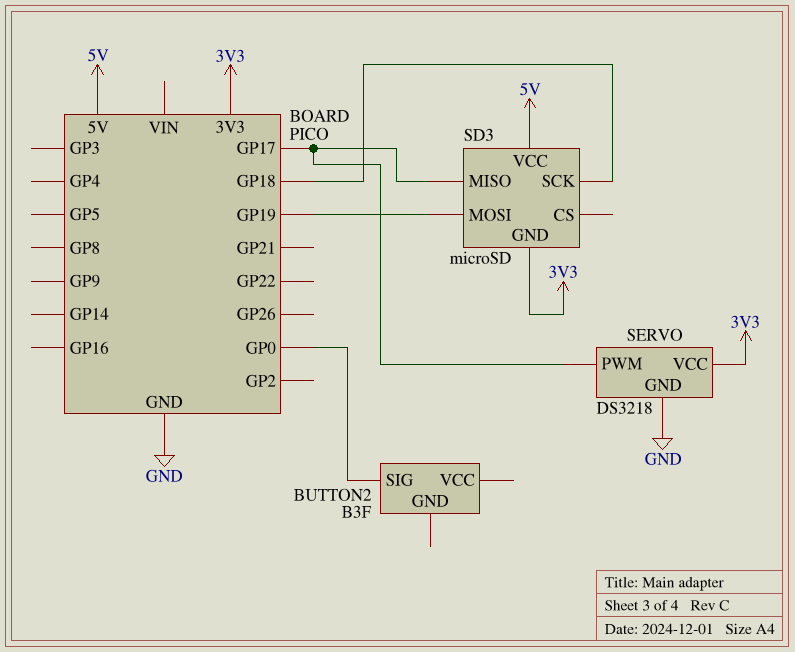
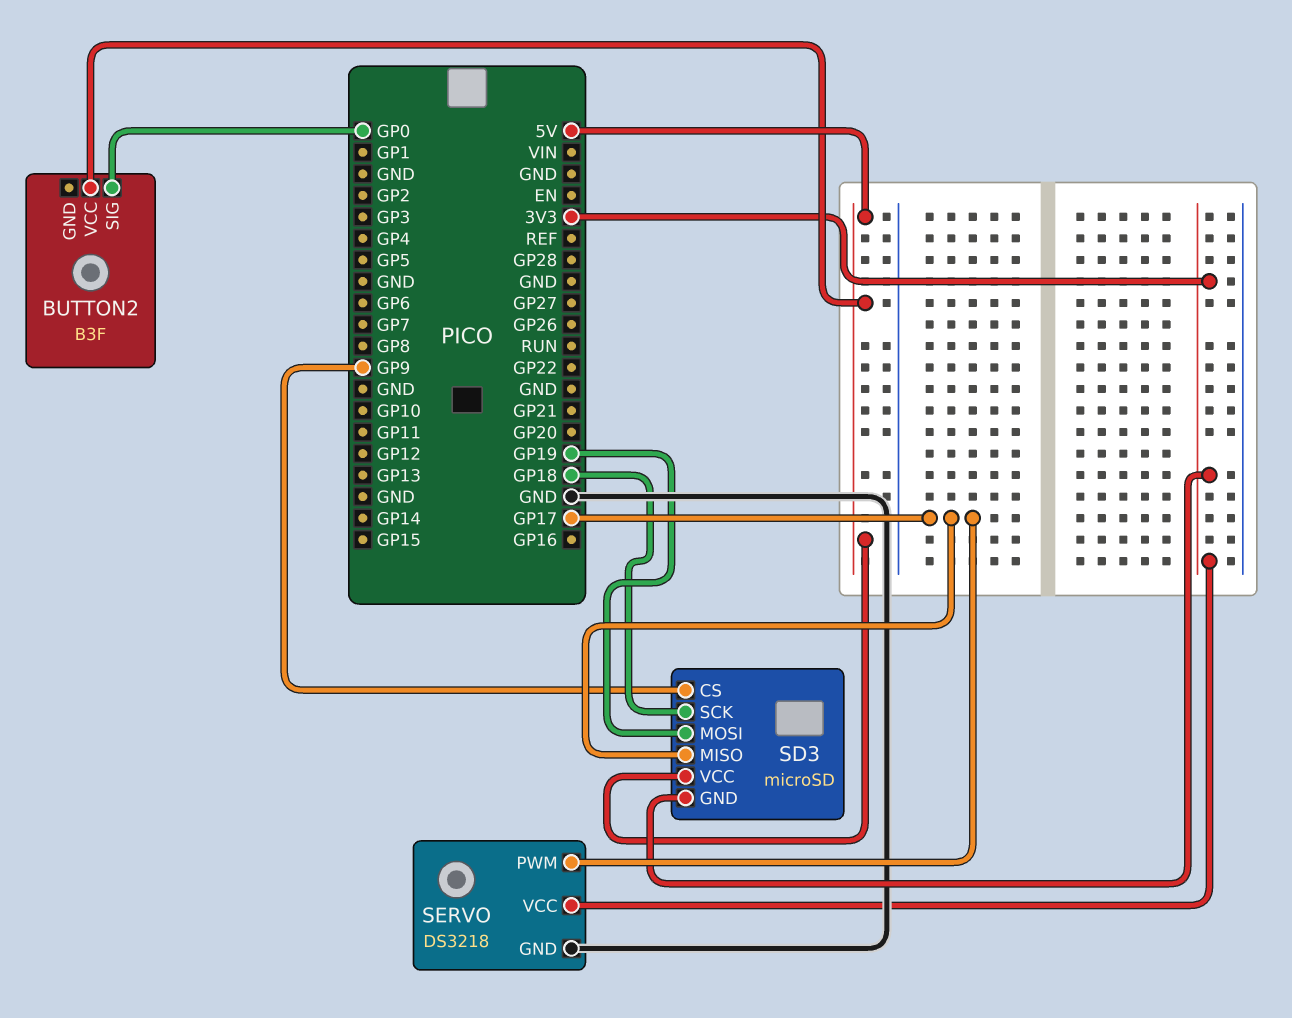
BUTTON2 pin VCC: none -> 5V
SD3 pin CS: none -> GP9

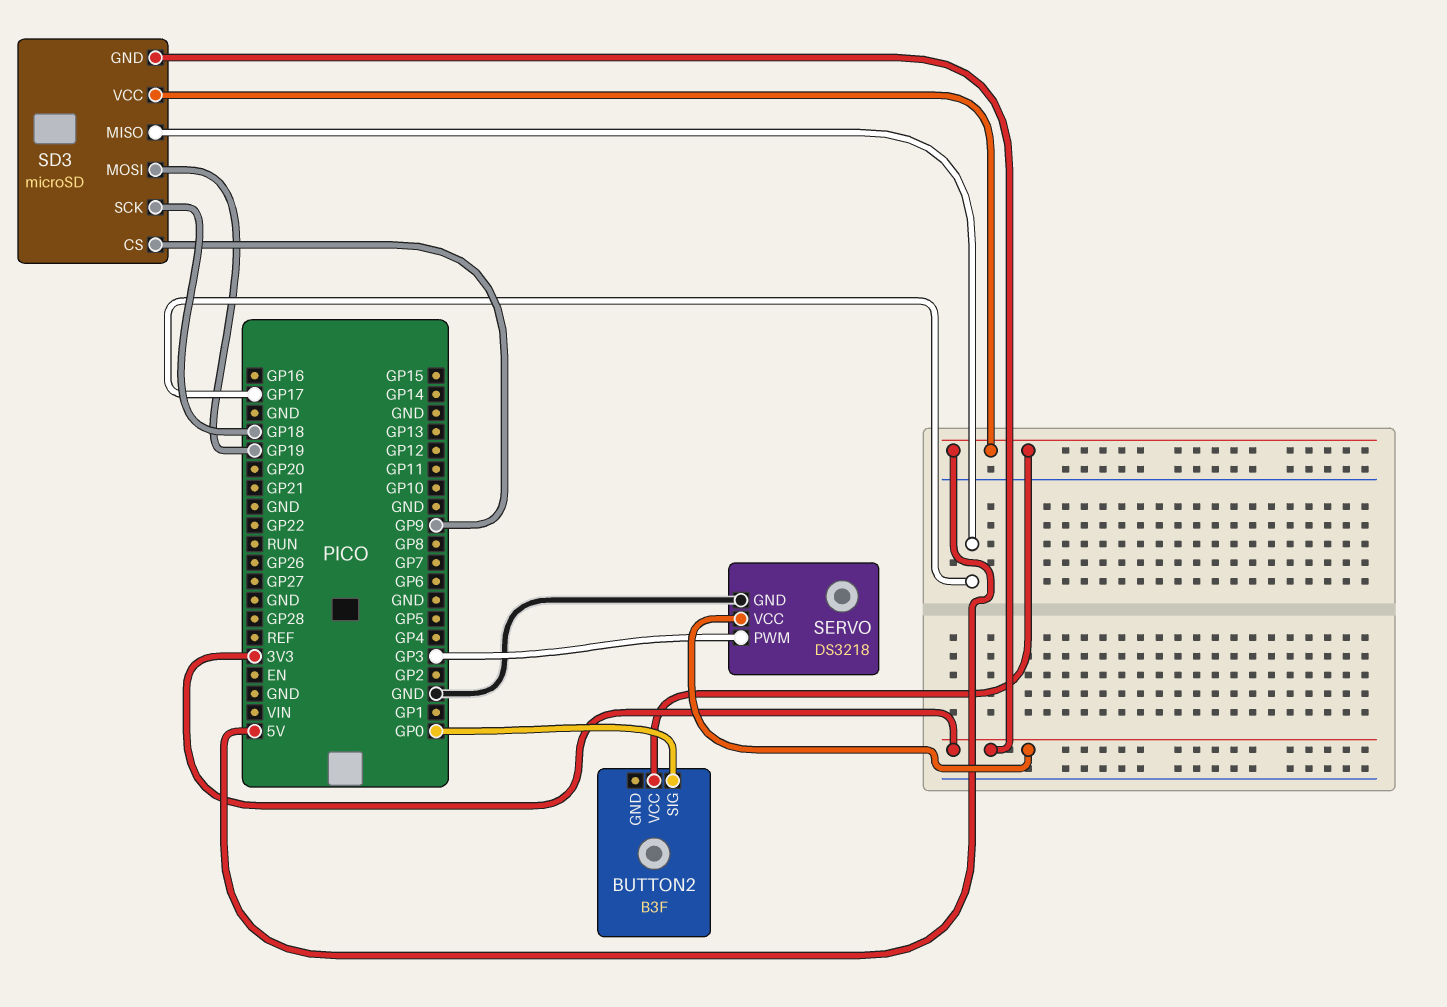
SERVO pin PWM: GP17 -> GP3

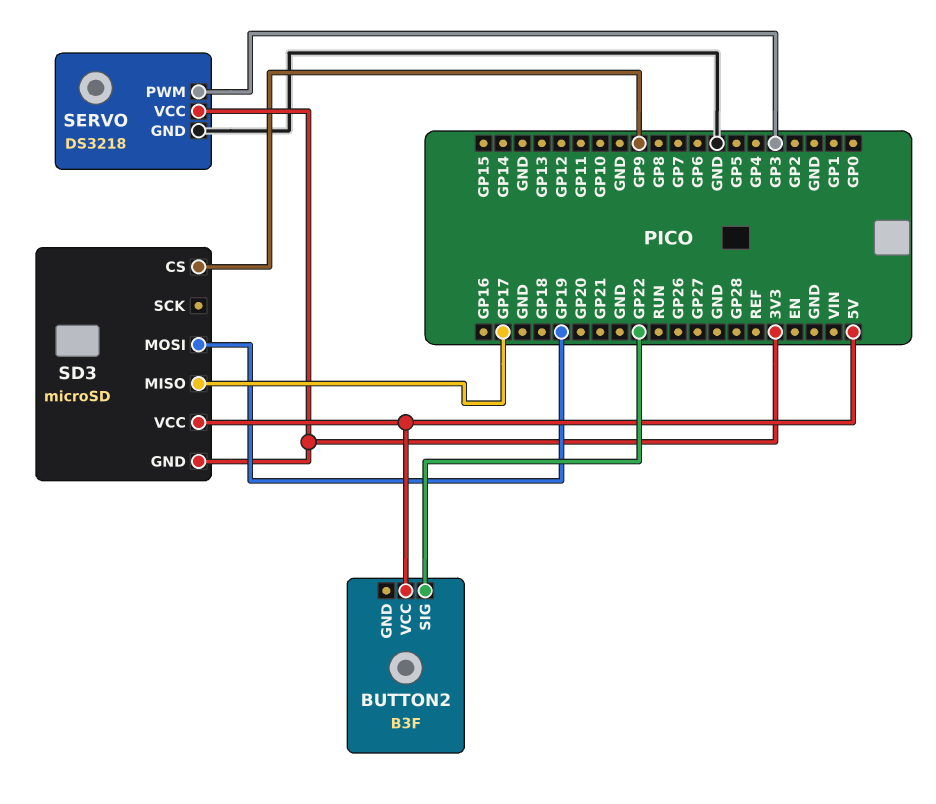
BUTTON2 pin SIG: GP0 -> GP22
SD3 pin SCK: GP18 -> none

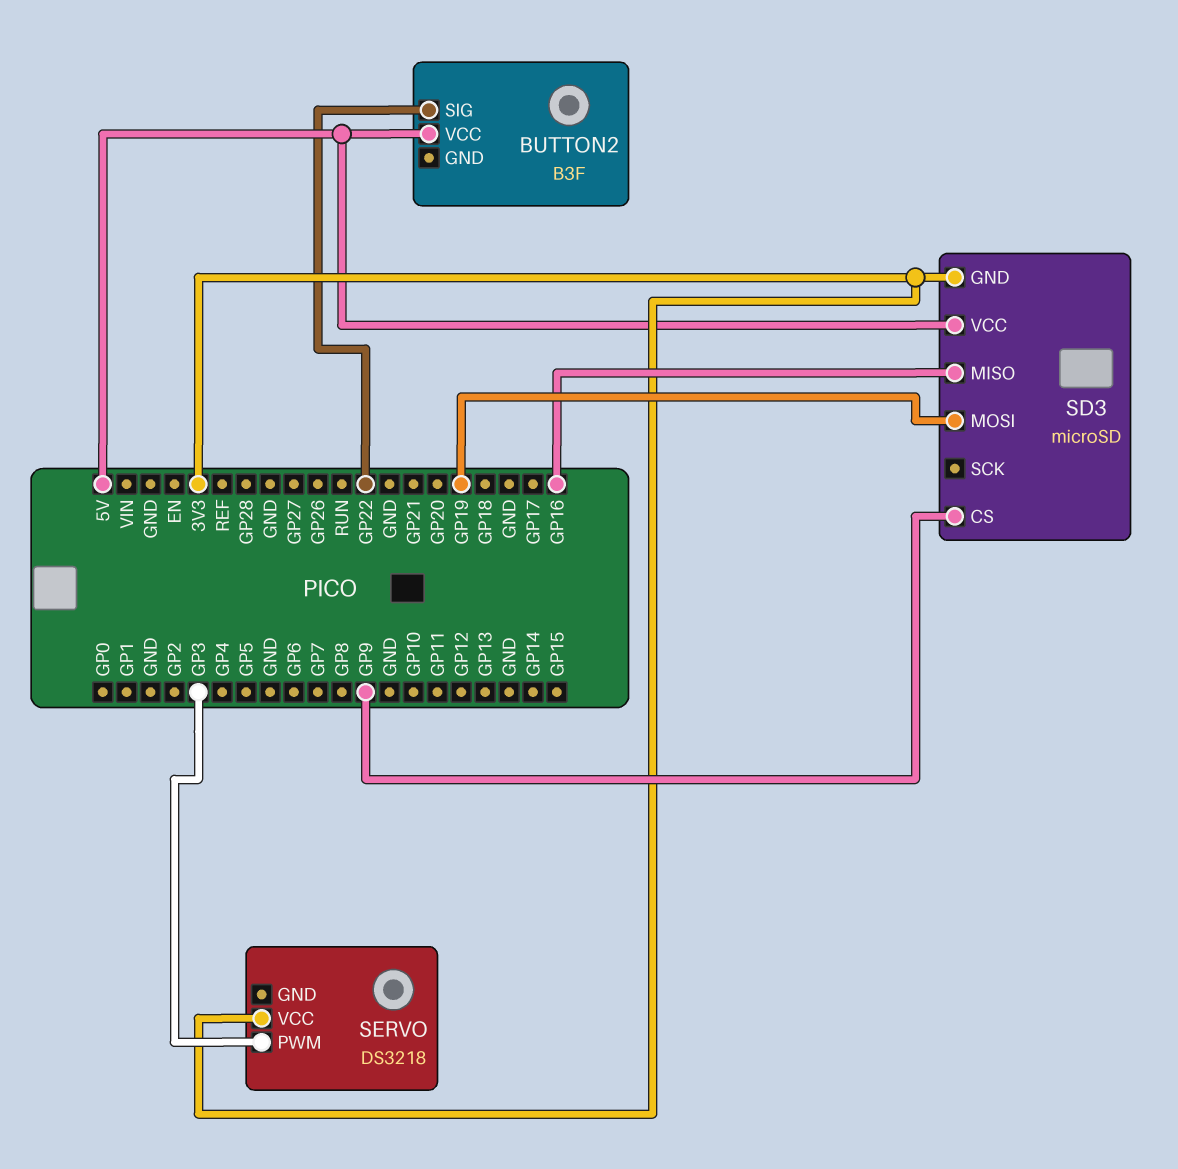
SD3 pin MISO: GP17 -> GP16
SERVO pin GND: GND -> none

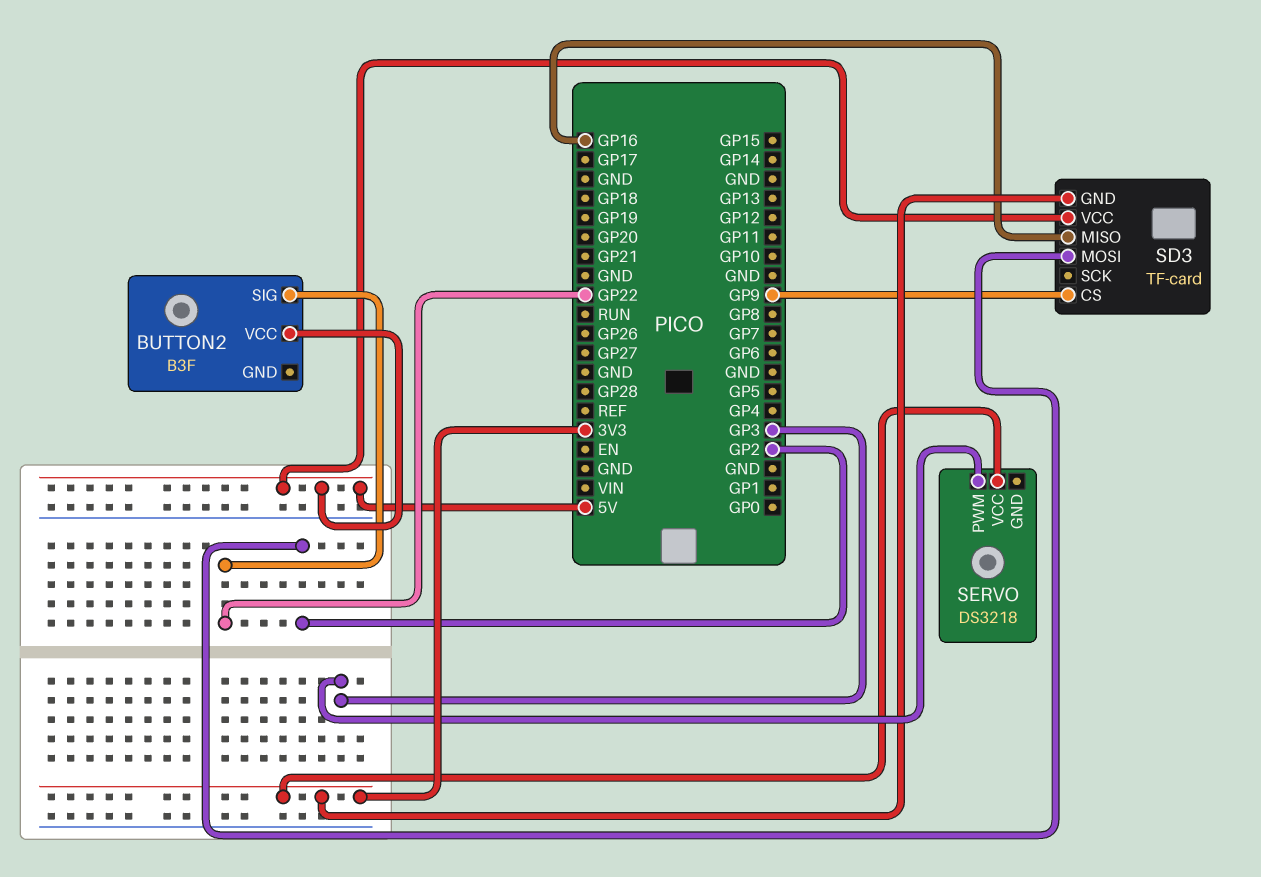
SD3: microSD -> TF-card
SD3 pin MOSI: GP19 -> GP2

